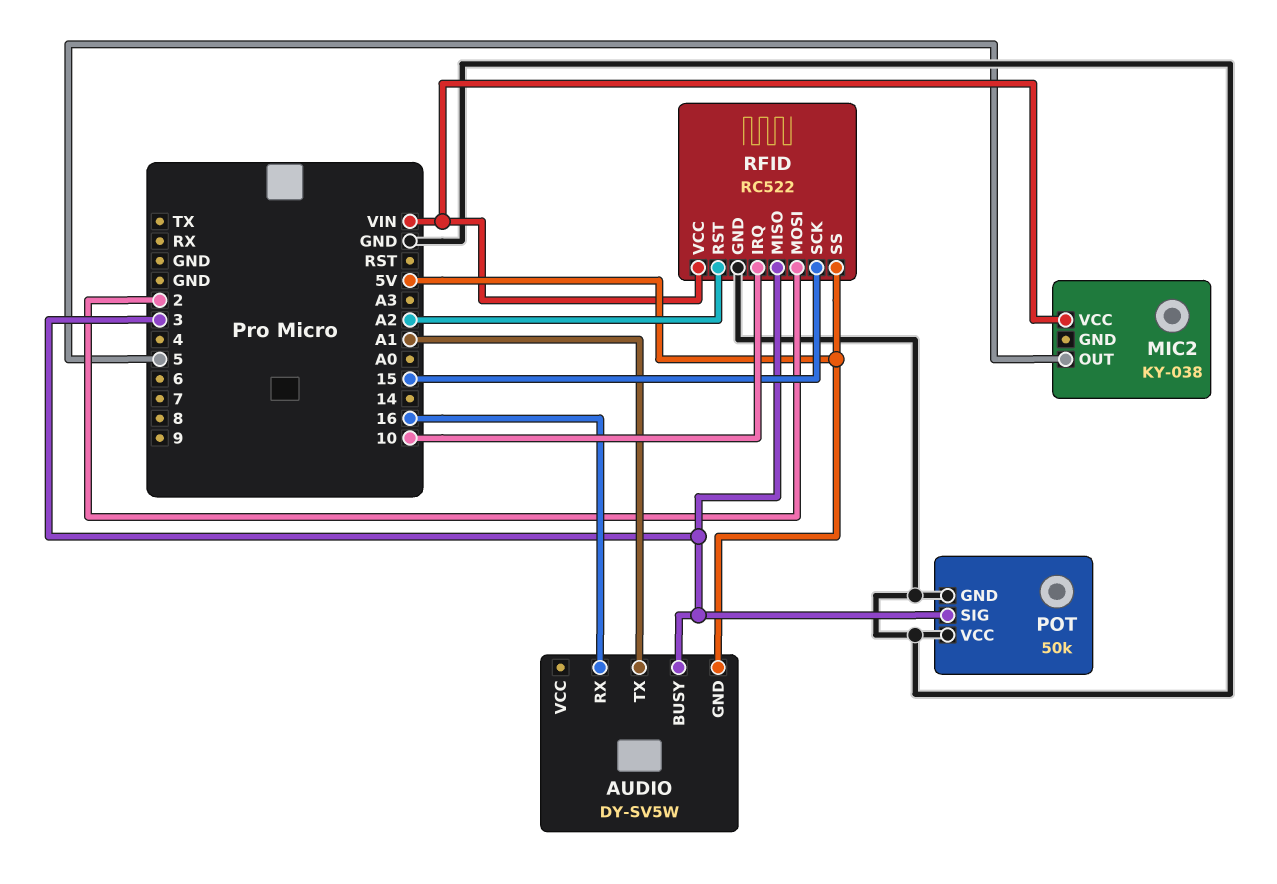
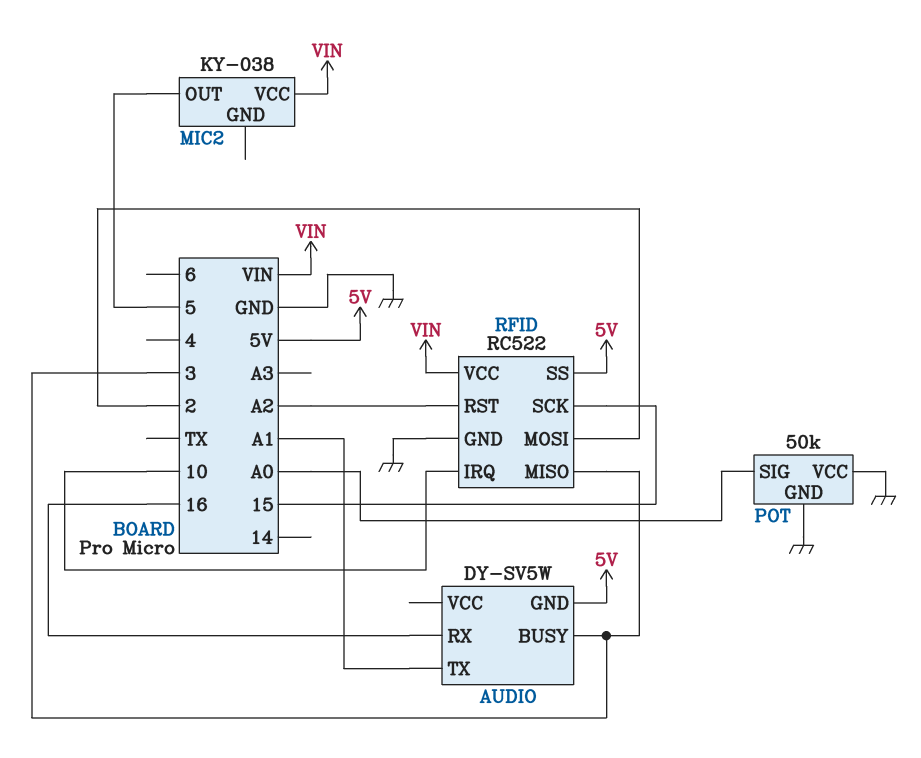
POT pin SIG: 3 -> A0

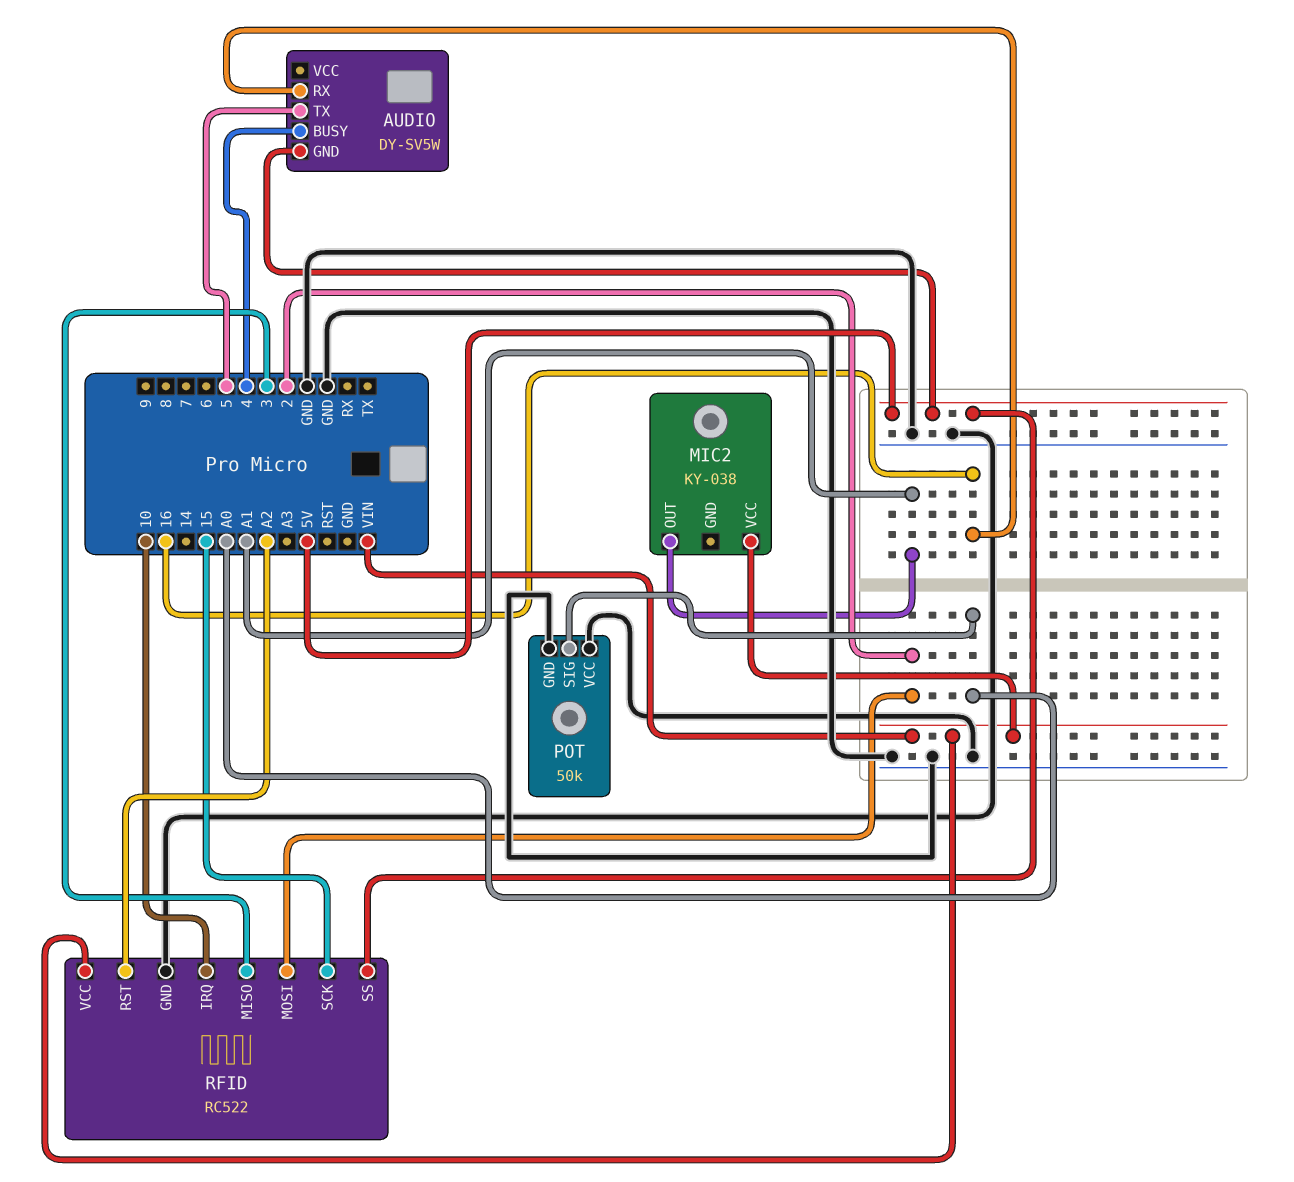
AUDIO pin BUSY: 3 -> 4
AUDIO pin TX: A1 -> 5
MIC2 pin OUT: 5 -> A1

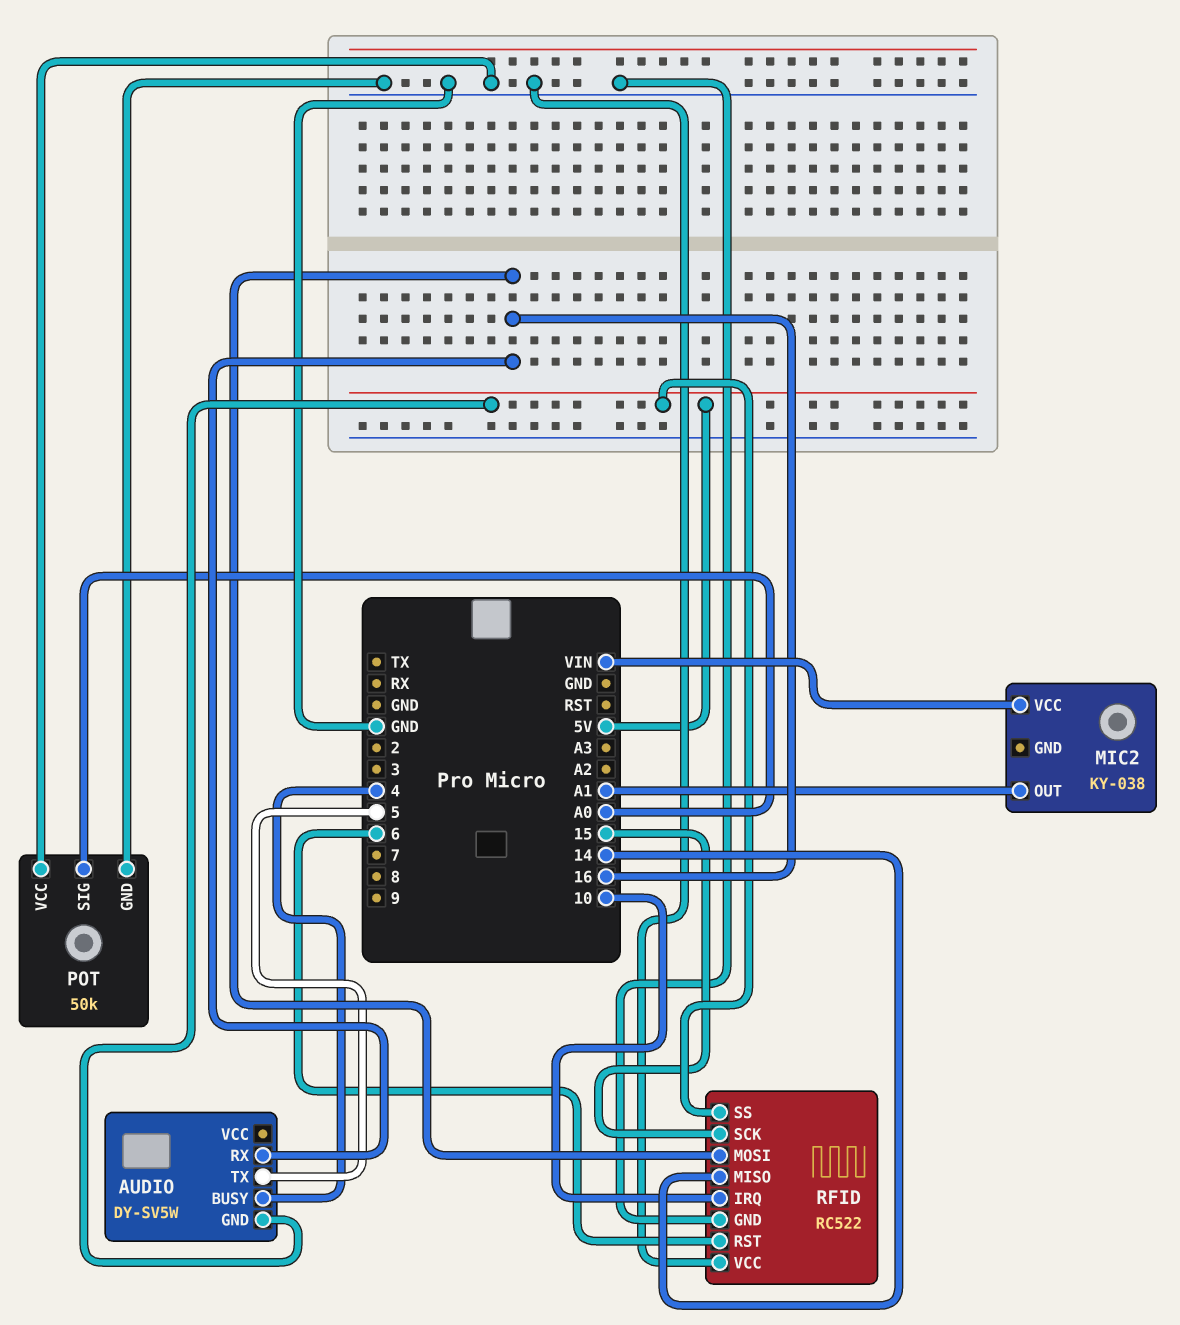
RFID pin MISO: 3 -> 14
RFID pin MOSI: 2 -> 16
RFID pin RST: A2 -> 6
RFID pin VCC: VIN -> GND

